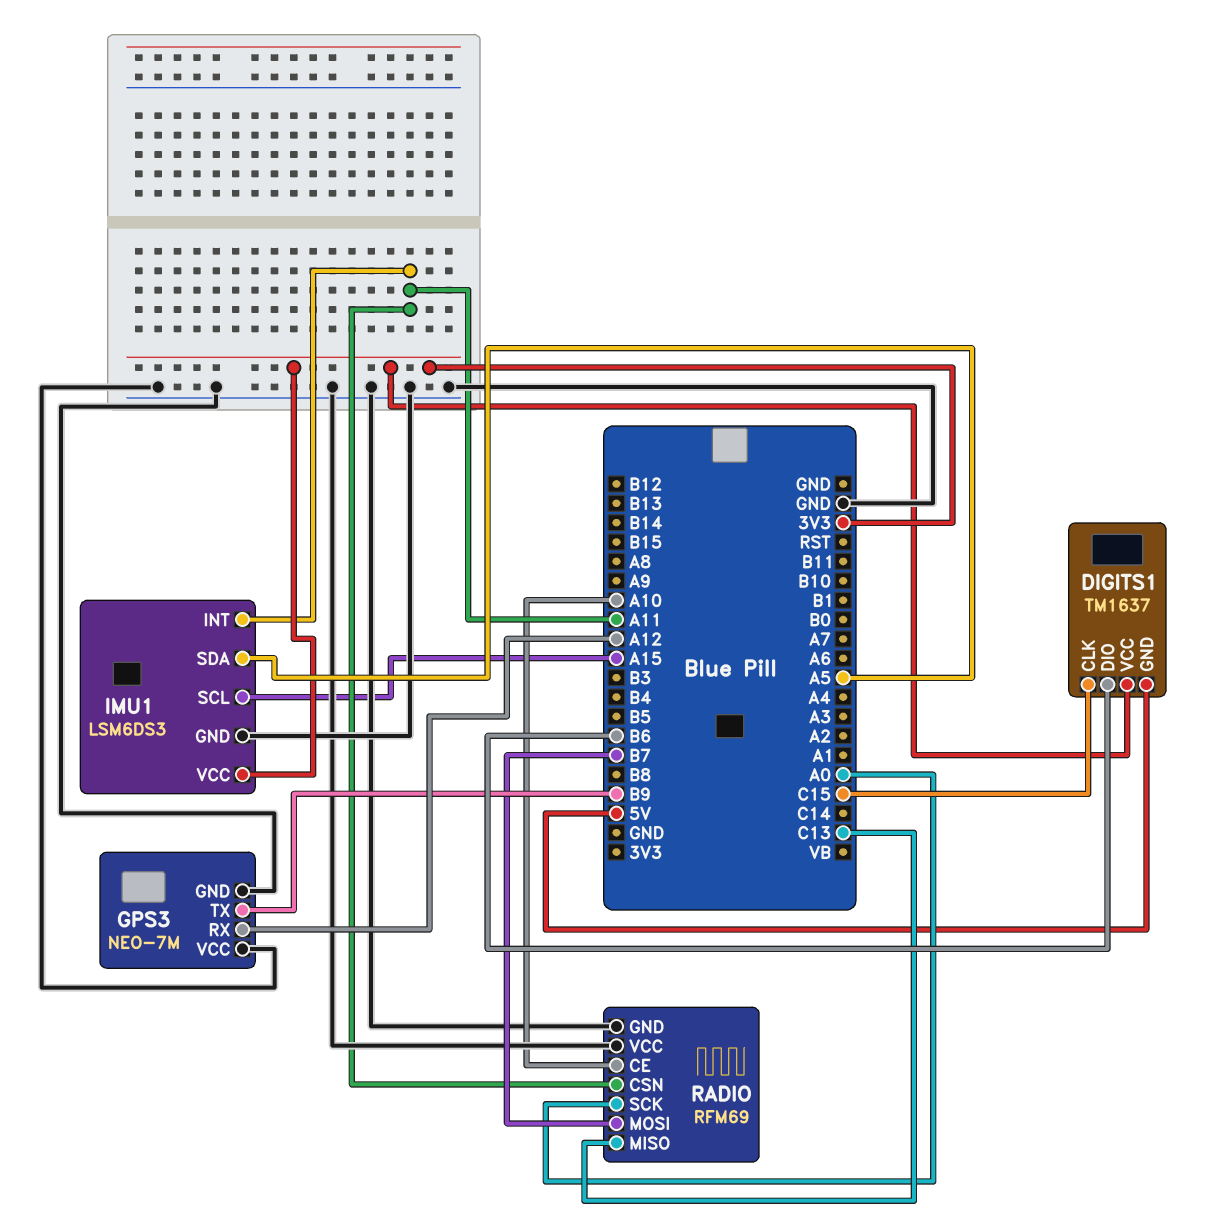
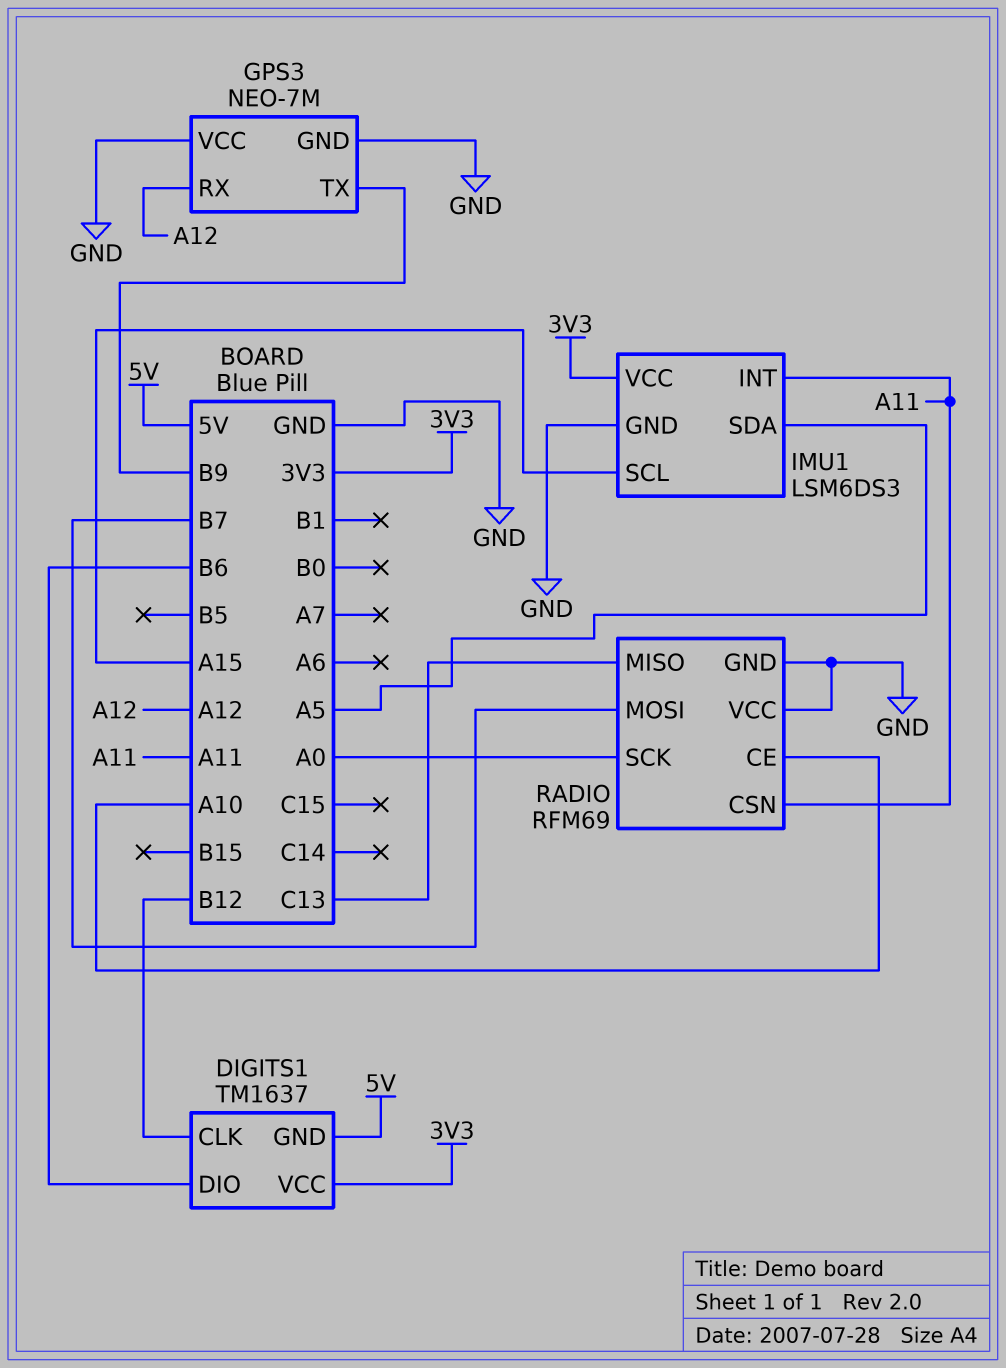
DIGITS1 pin CLK: C15 -> B12

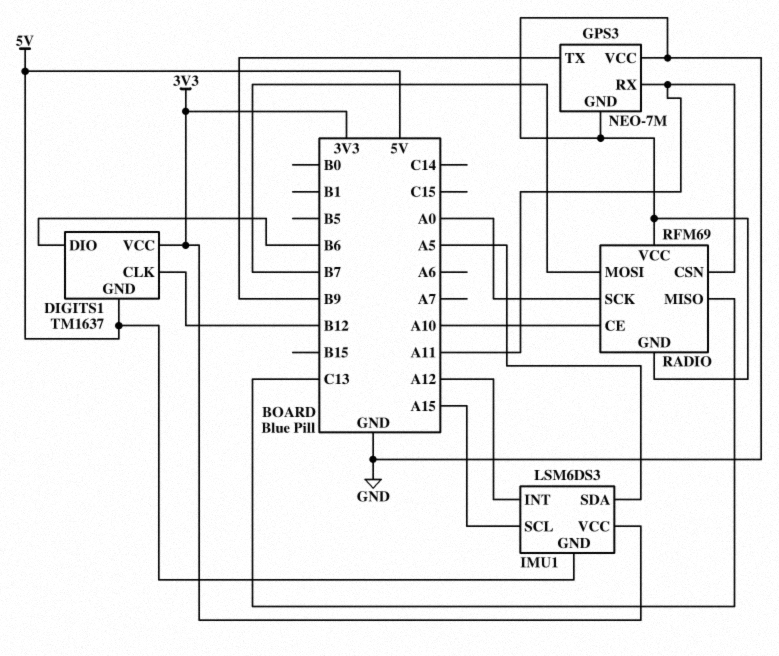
GPS3 pin RX: A12 -> A11
IMU1 pin GND: GND -> 5V
IMU1 pin INT: A11 -> A12

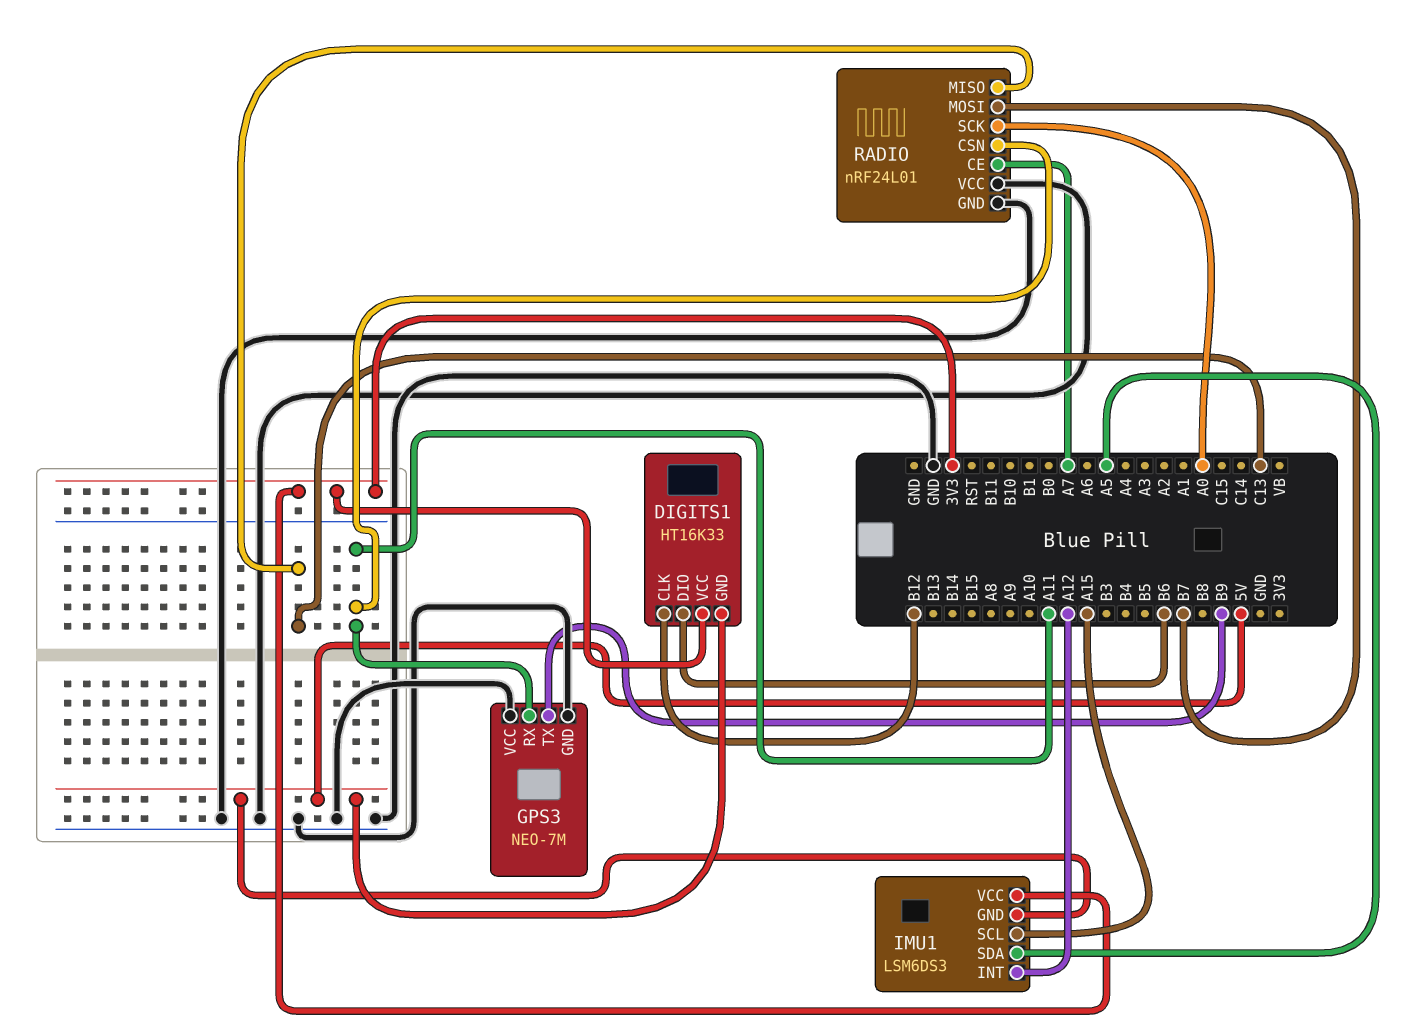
DIGITS1: TM1637 -> HT16K33
RADIO: RFM69 -> nRF24L01
RADIO pin CE: A10 -> A7

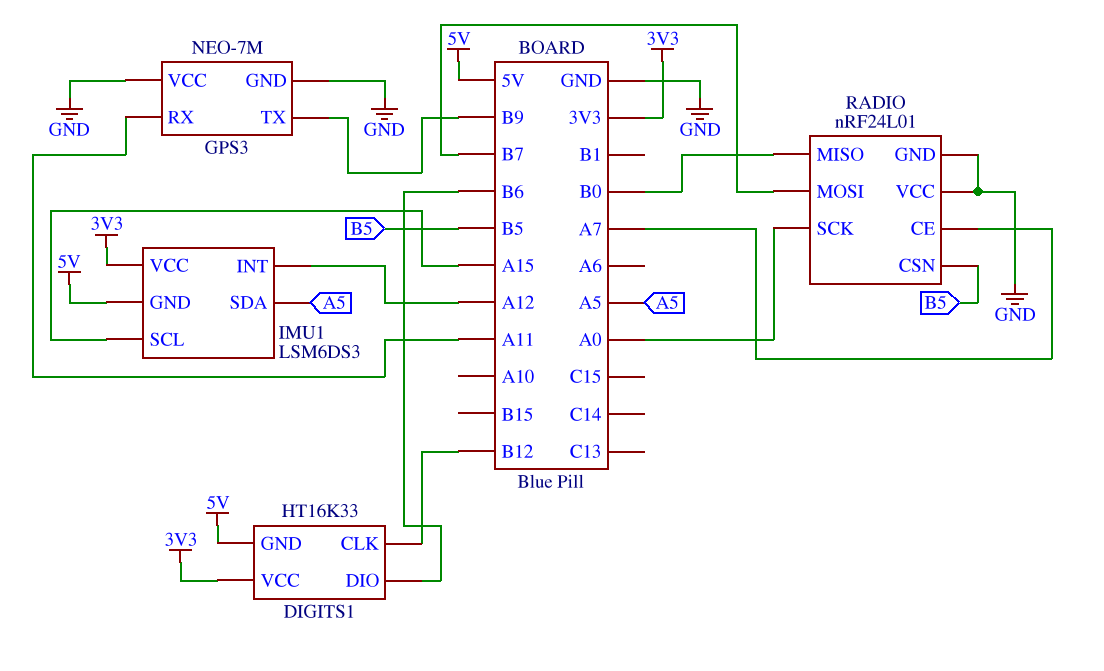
RADIO pin CSN: A11 -> B5
RADIO pin MISO: C13 -> B0

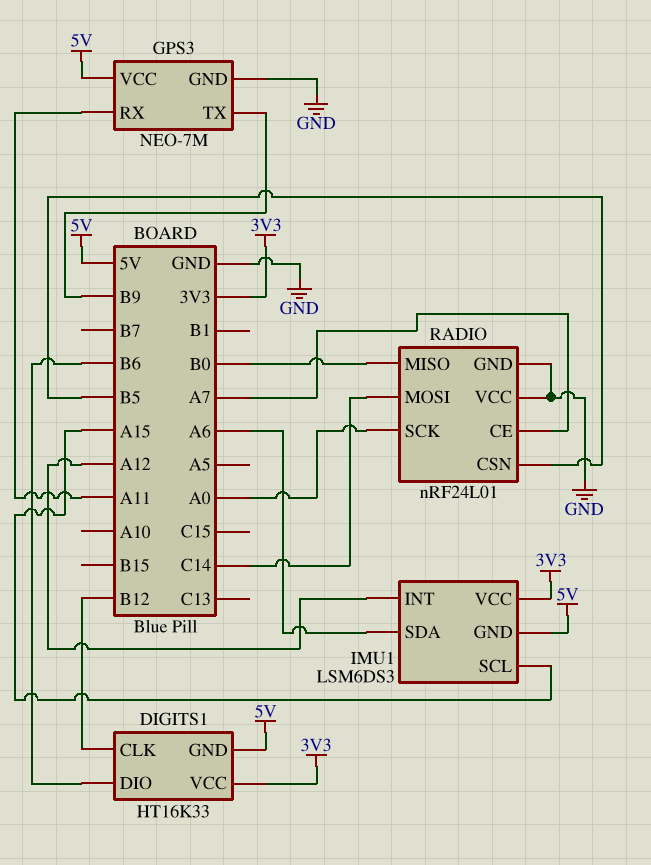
GPS3 pin VCC: GND -> 5V
IMU1 pin SDA: A5 -> A6
RADIO pin MOSI: B7 -> C14

